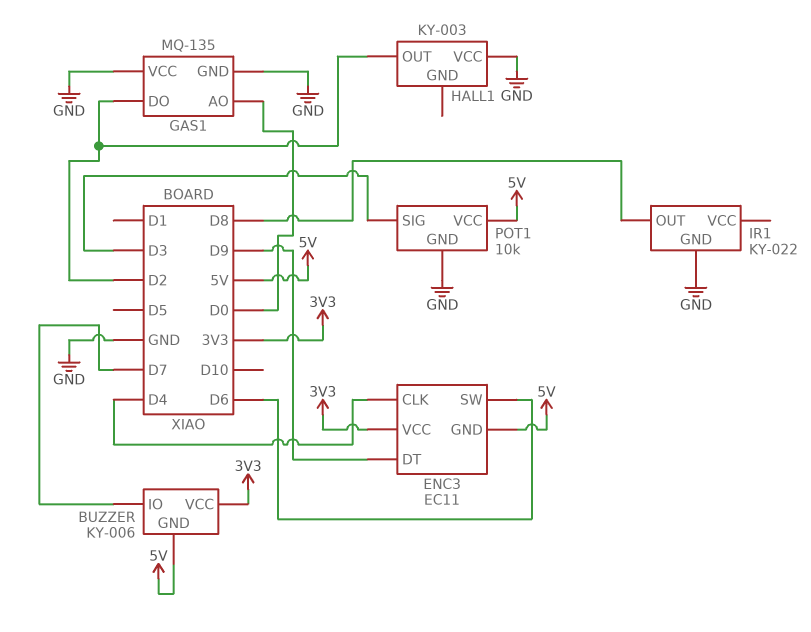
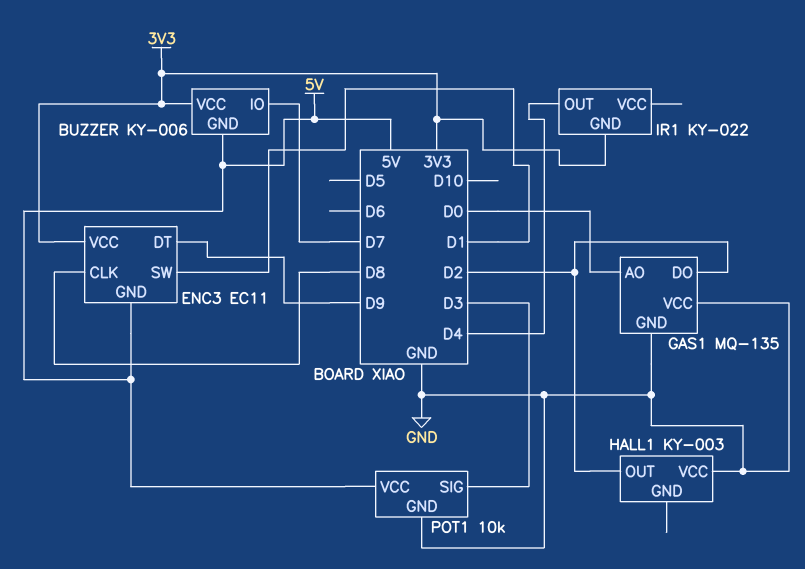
ENC3 pin CLK: D4 -> D8
ENC3 pin SW: D6 -> D1
IR1 pin GND: GND -> 3V3
IR1 pin OUT: D8 -> D4

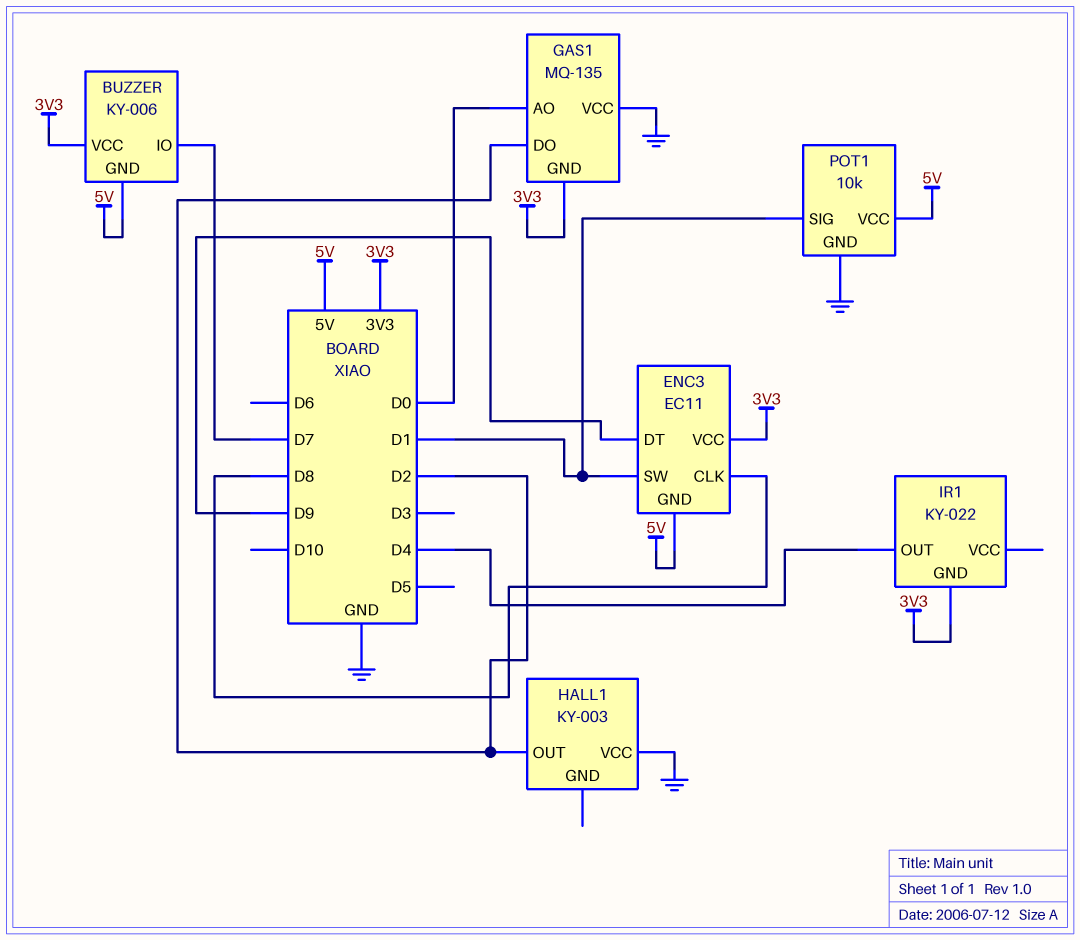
GAS1 pin GND: GND -> 3V3
POT1 pin SIG: D3 -> D1

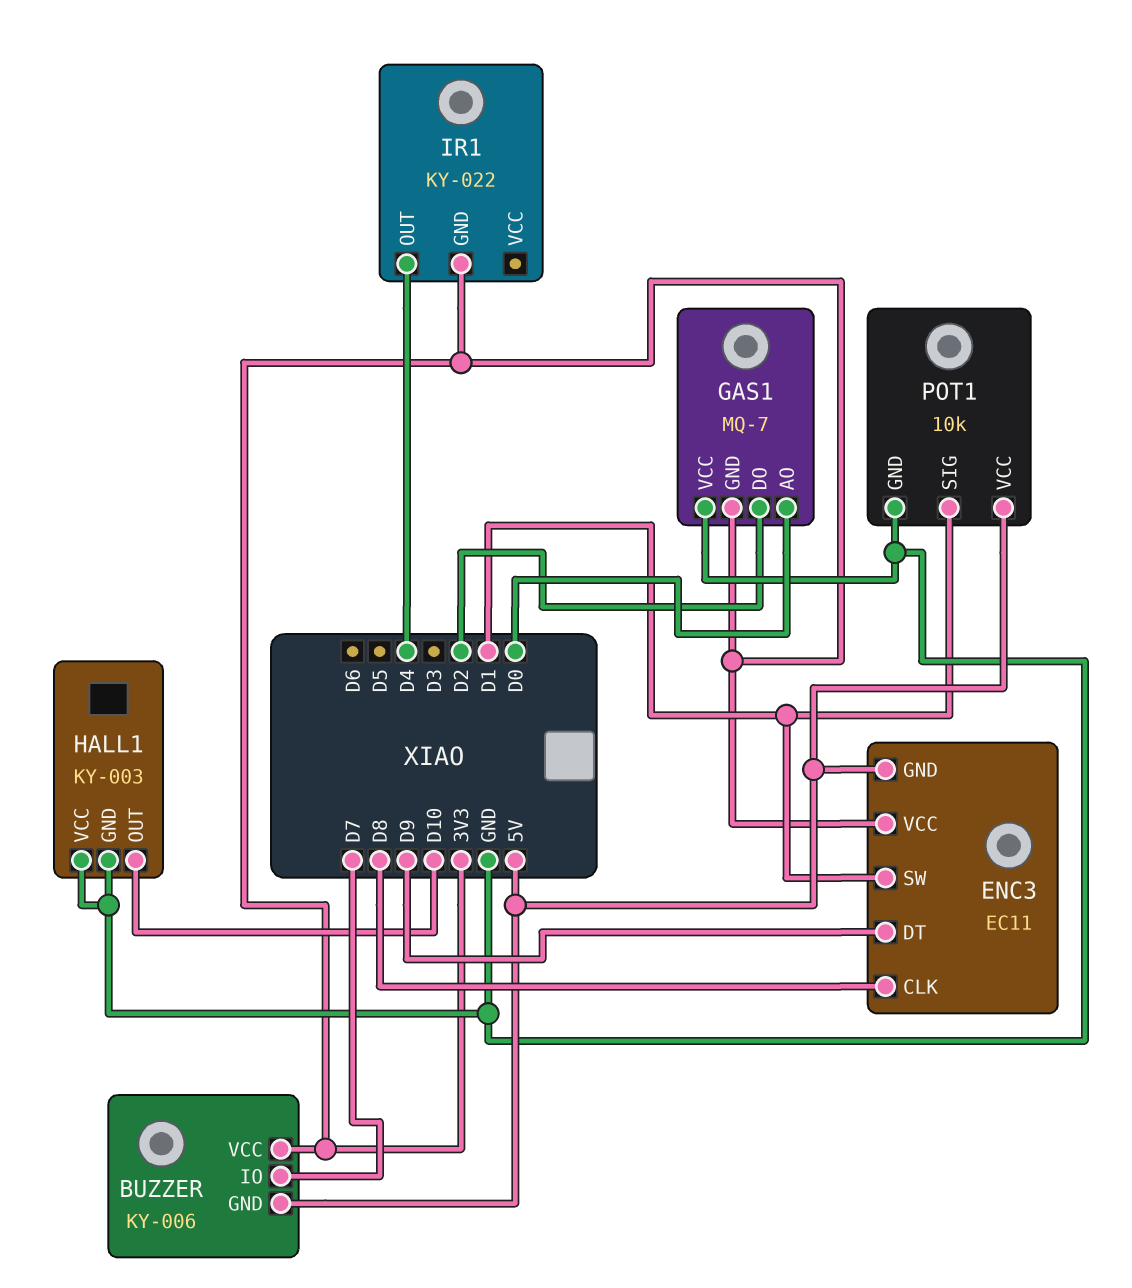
GAS1: MQ-135 -> MQ-7
HALL1 pin GND: none -> GND
HALL1 pin OUT: D2 -> D10

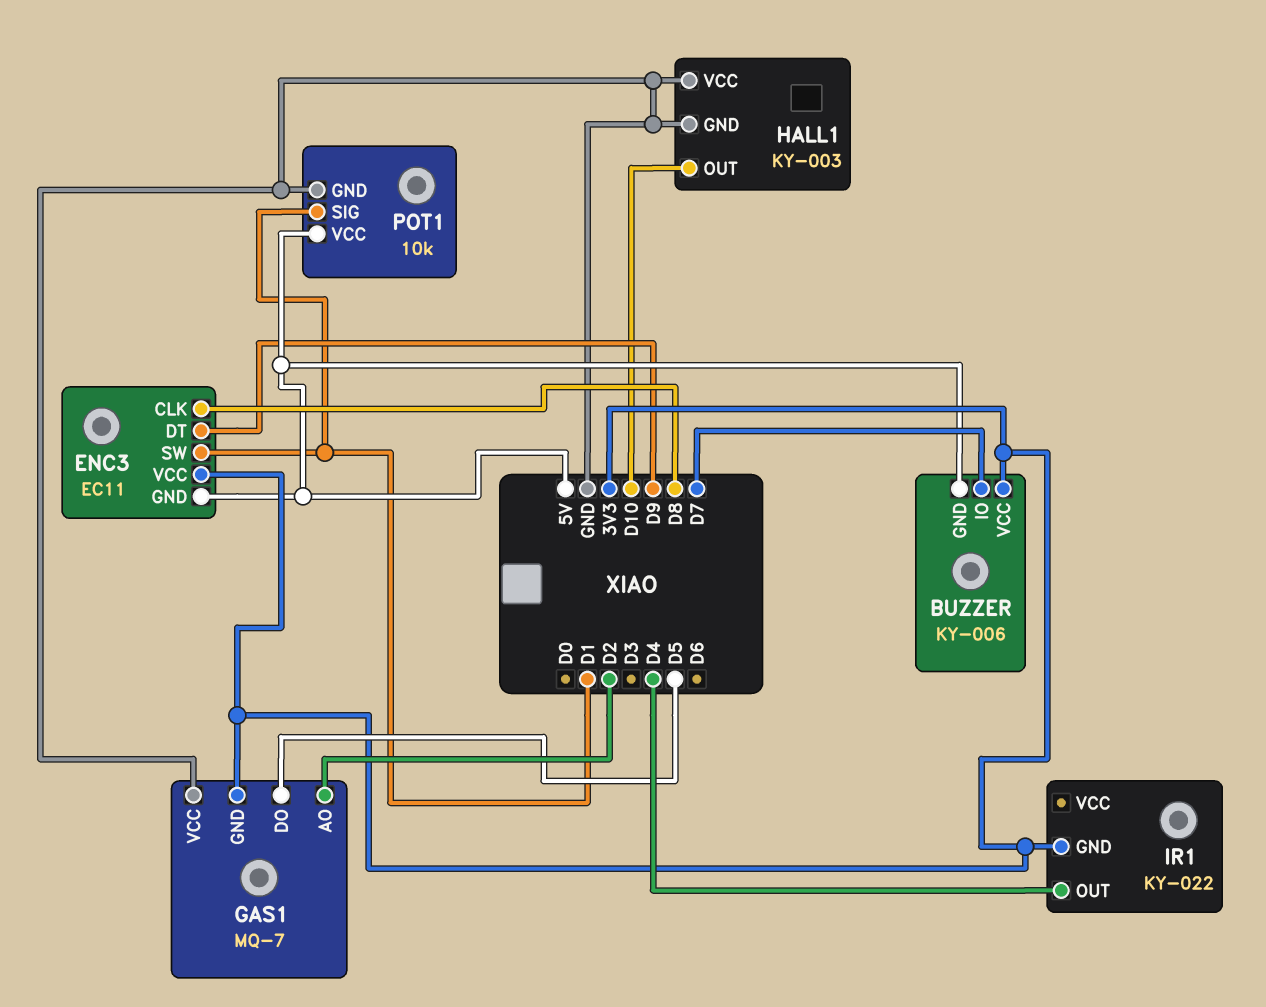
GAS1 pin AO: D0 -> D2
GAS1 pin DO: D2 -> D5

